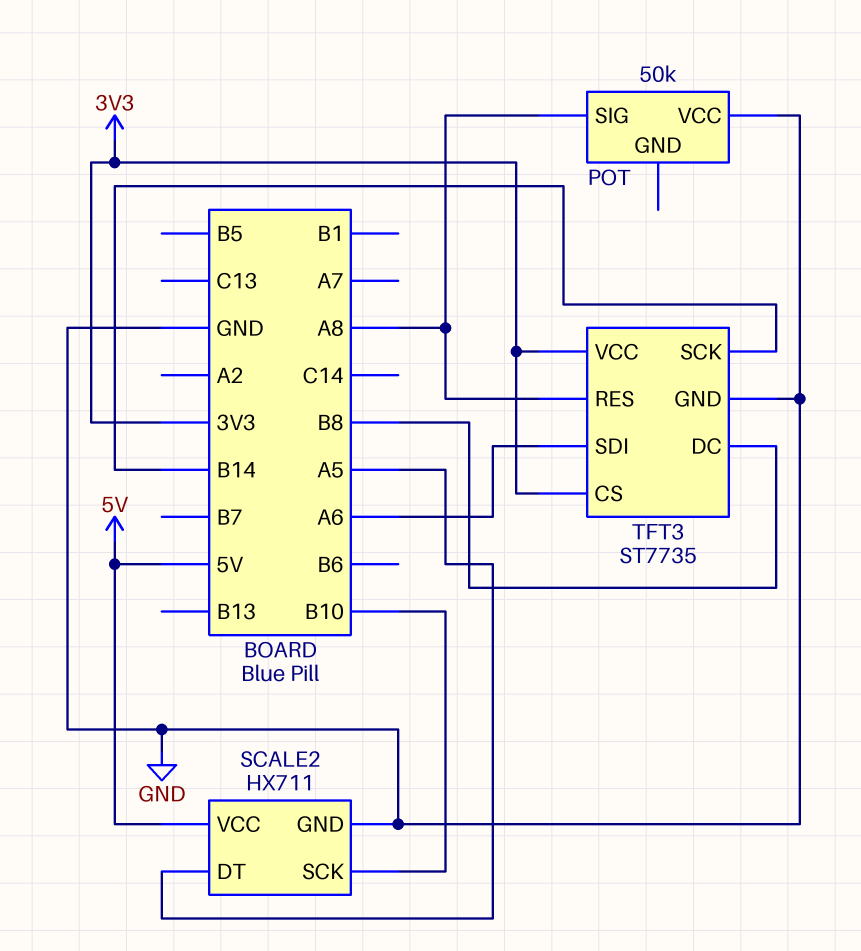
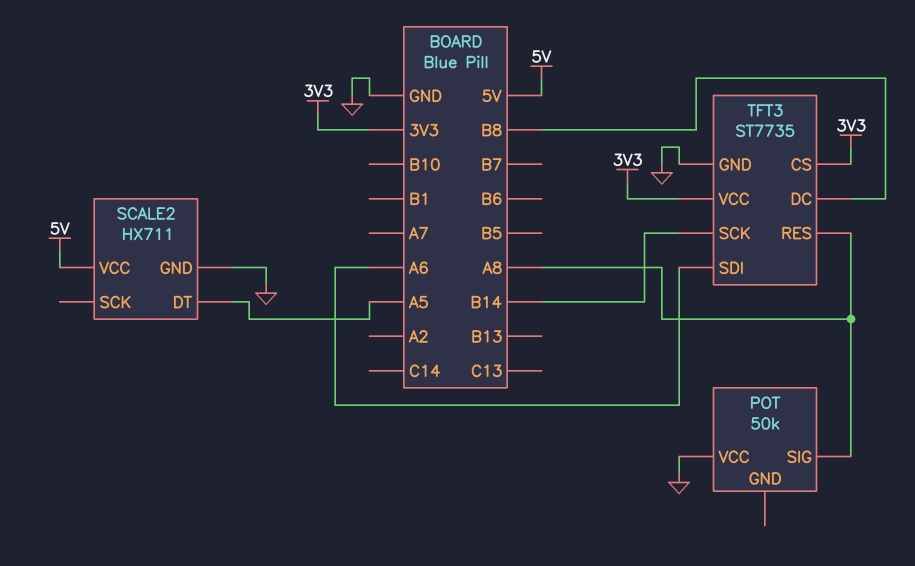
SCALE2 pin SCK: B10 -> none

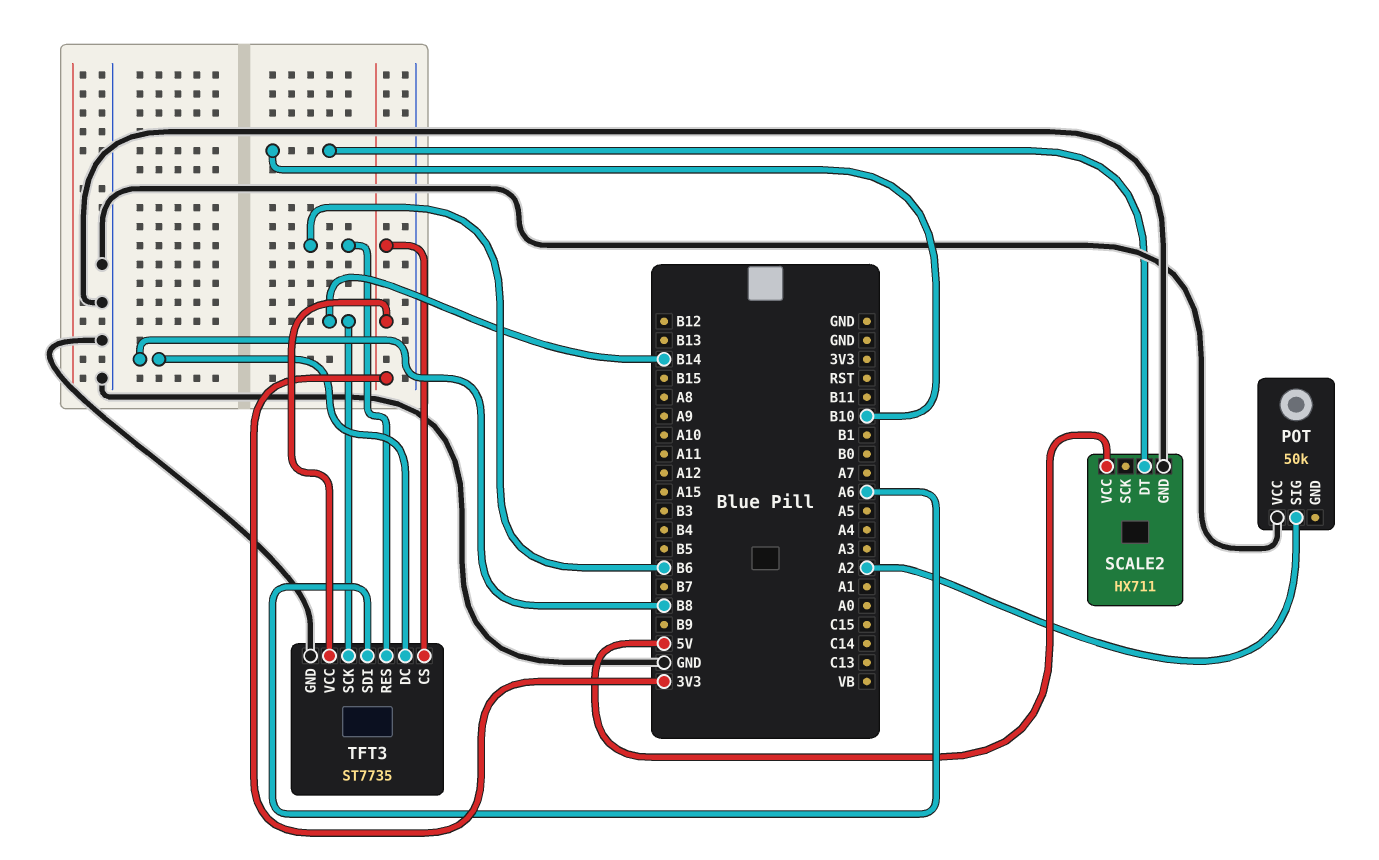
POT pin SIG: A8 -> A2
SCALE2 pin DT: A5 -> B10
TFT3 pin RES: A8 -> B6

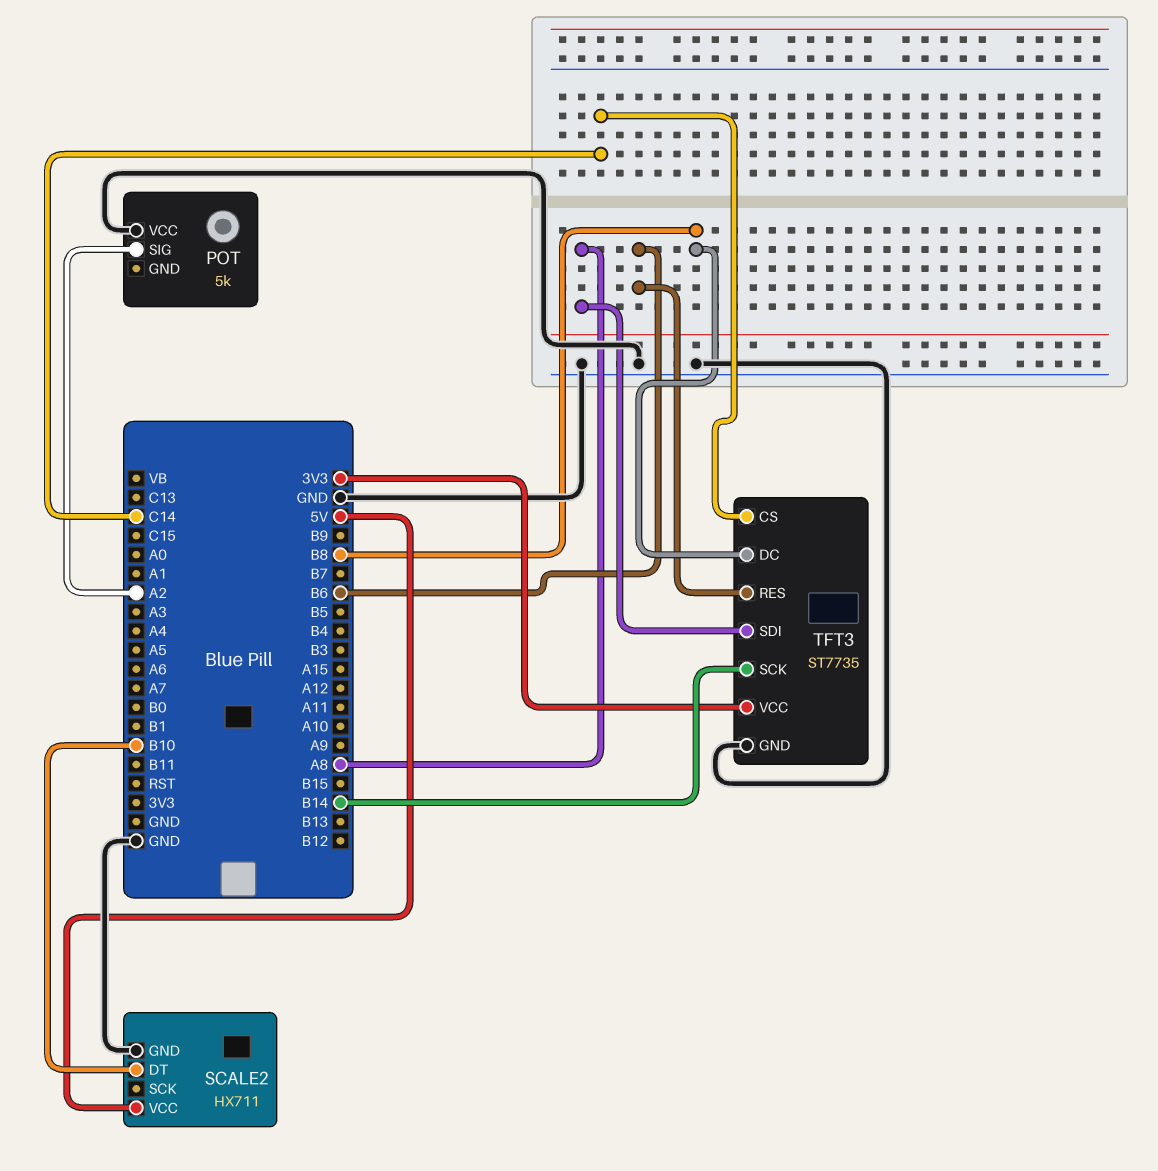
POT: 50k -> 5k
TFT3 pin CS: 3V3 -> C14
TFT3 pin SDI: A6 -> A8

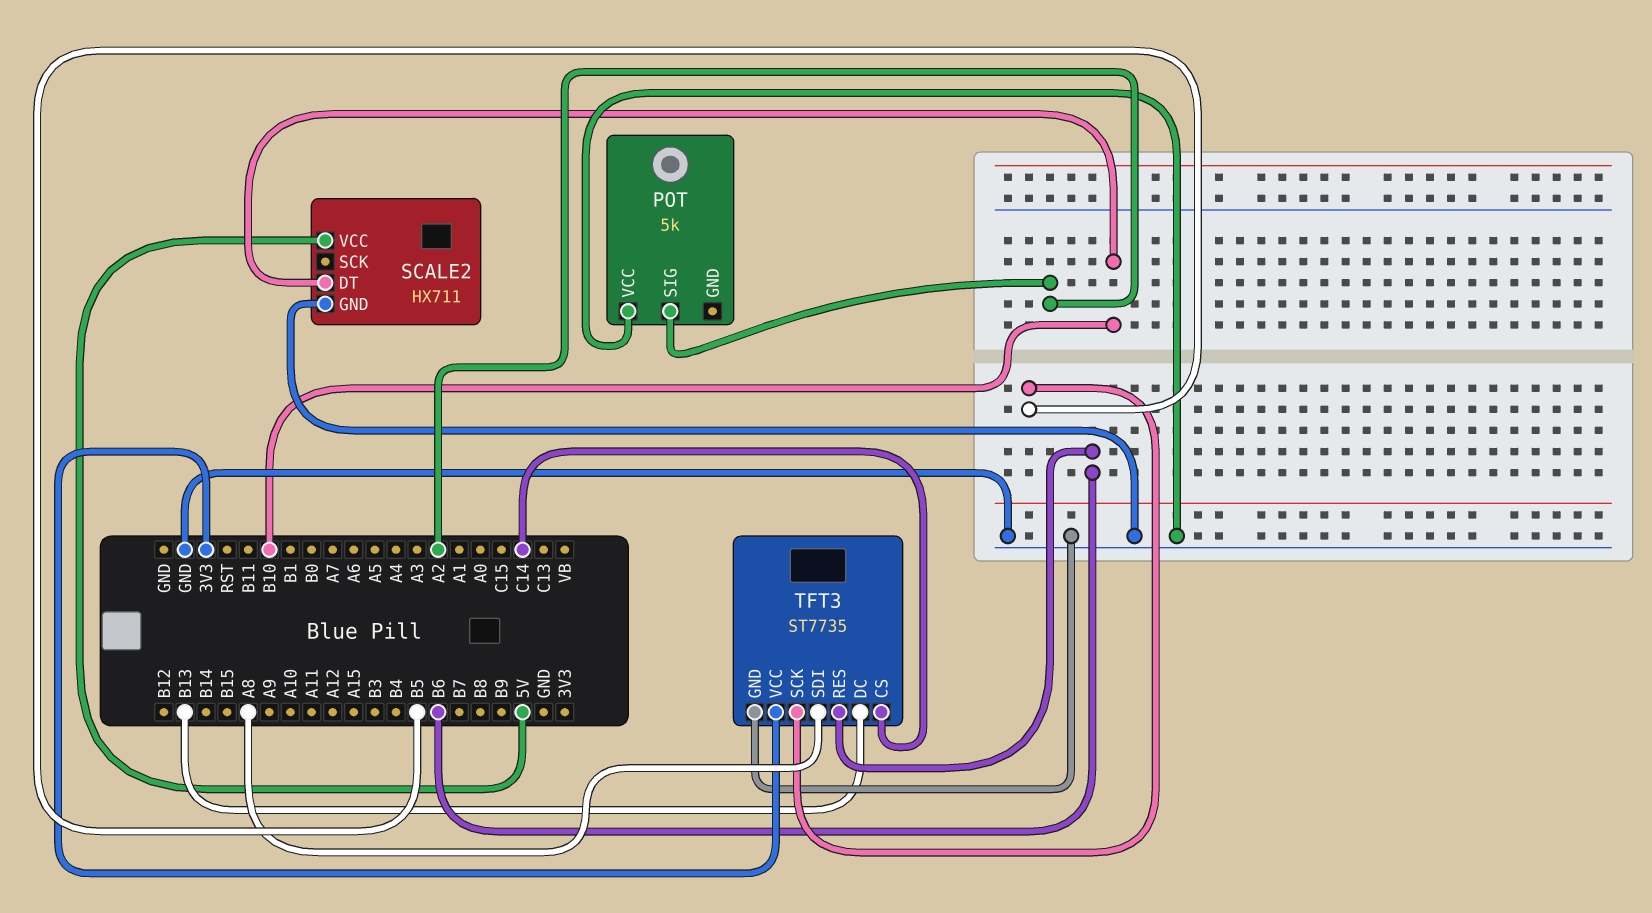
TFT3 pin DC: B8 -> B13
TFT3 pin SCK: B14 -> B5

